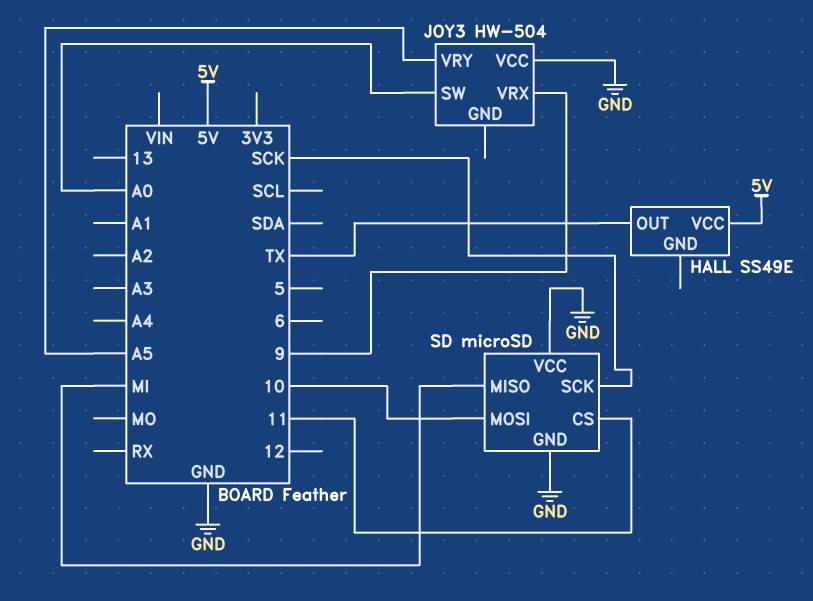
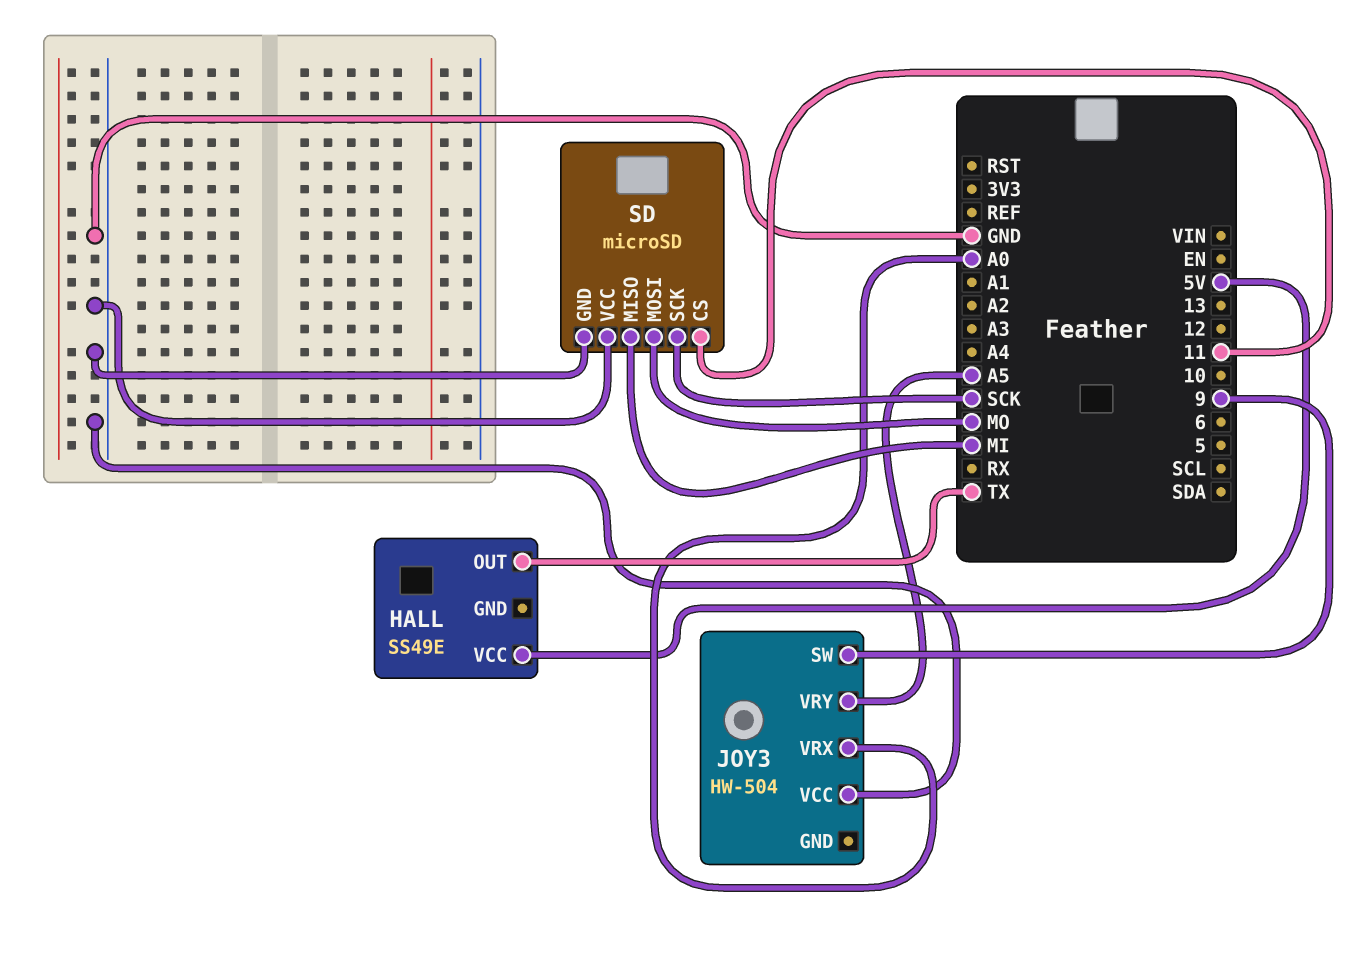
JOY3 pin SW: A0 -> 9
JOY3 pin VRX: 9 -> A0
SD pin MOSI: 10 -> MO

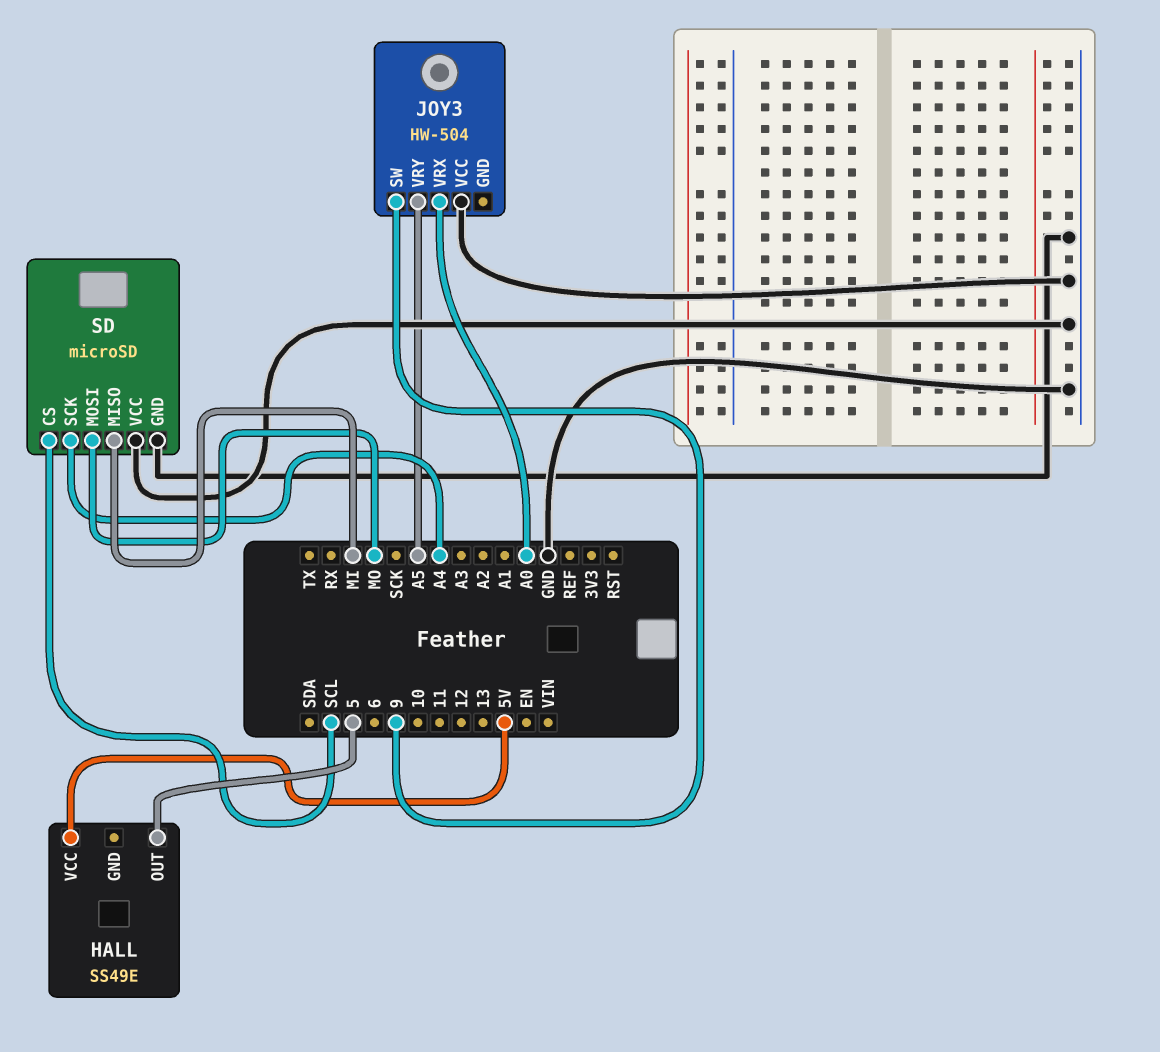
HALL pin OUT: TX -> 5
SD pin CS: 11 -> SCL
SD pin SCK: SCK -> A4

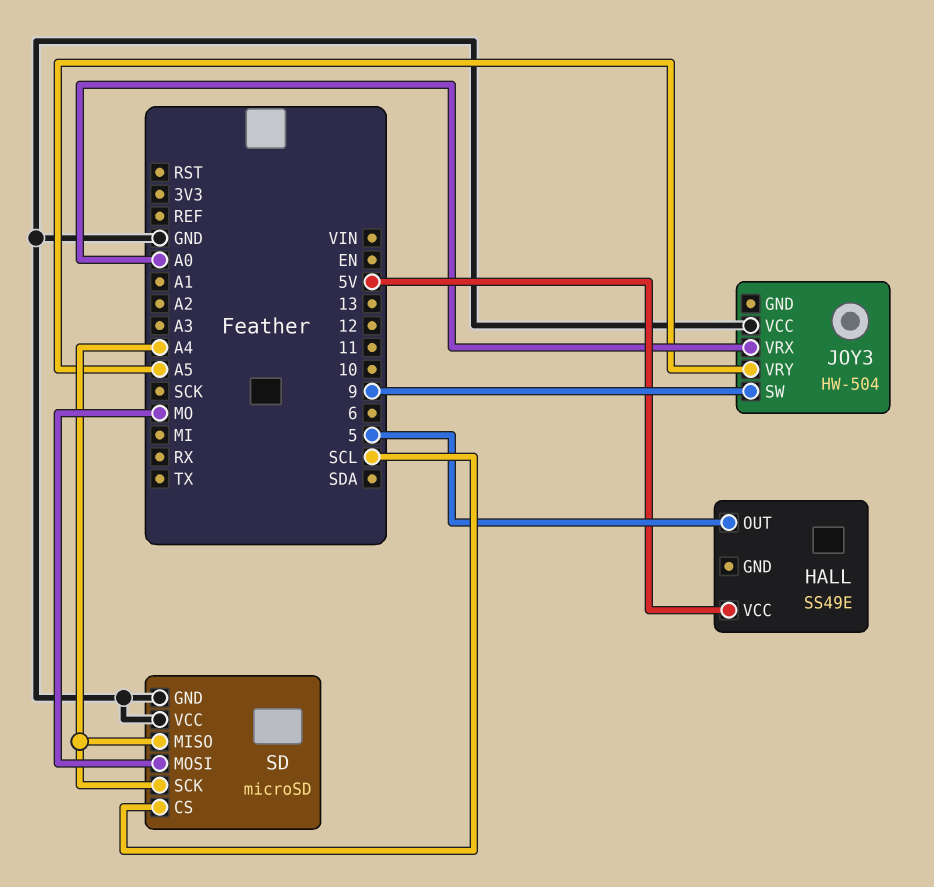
SD pin MISO: MI -> A4

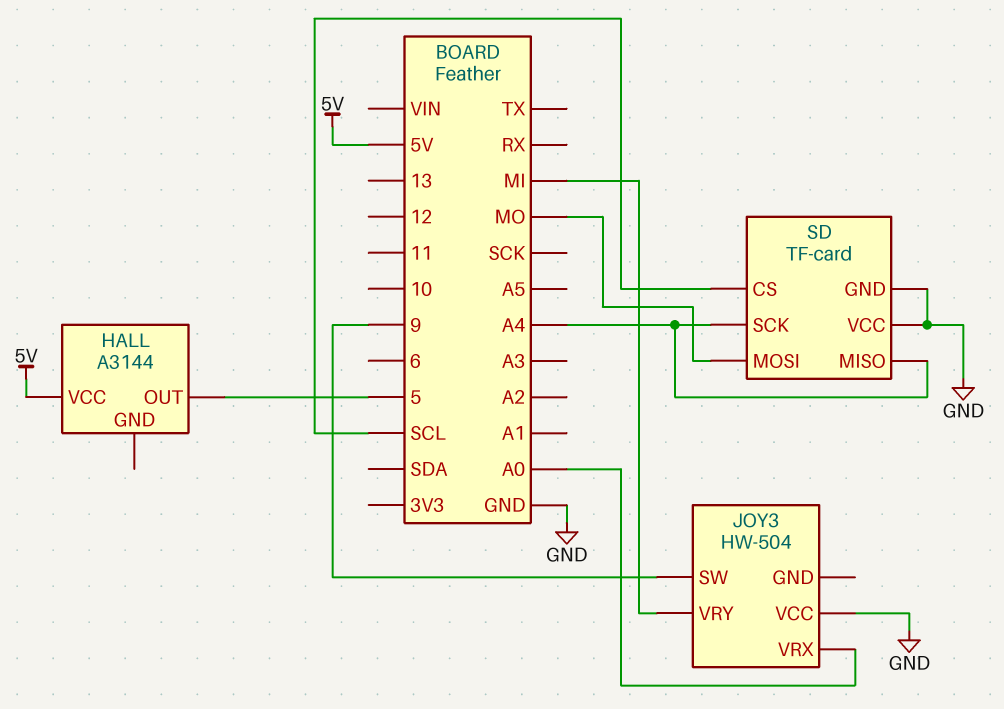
HALL: SS49E -> A3144
JOY3 pin VRY: A5 -> MI
SD: microSD -> TF-card

